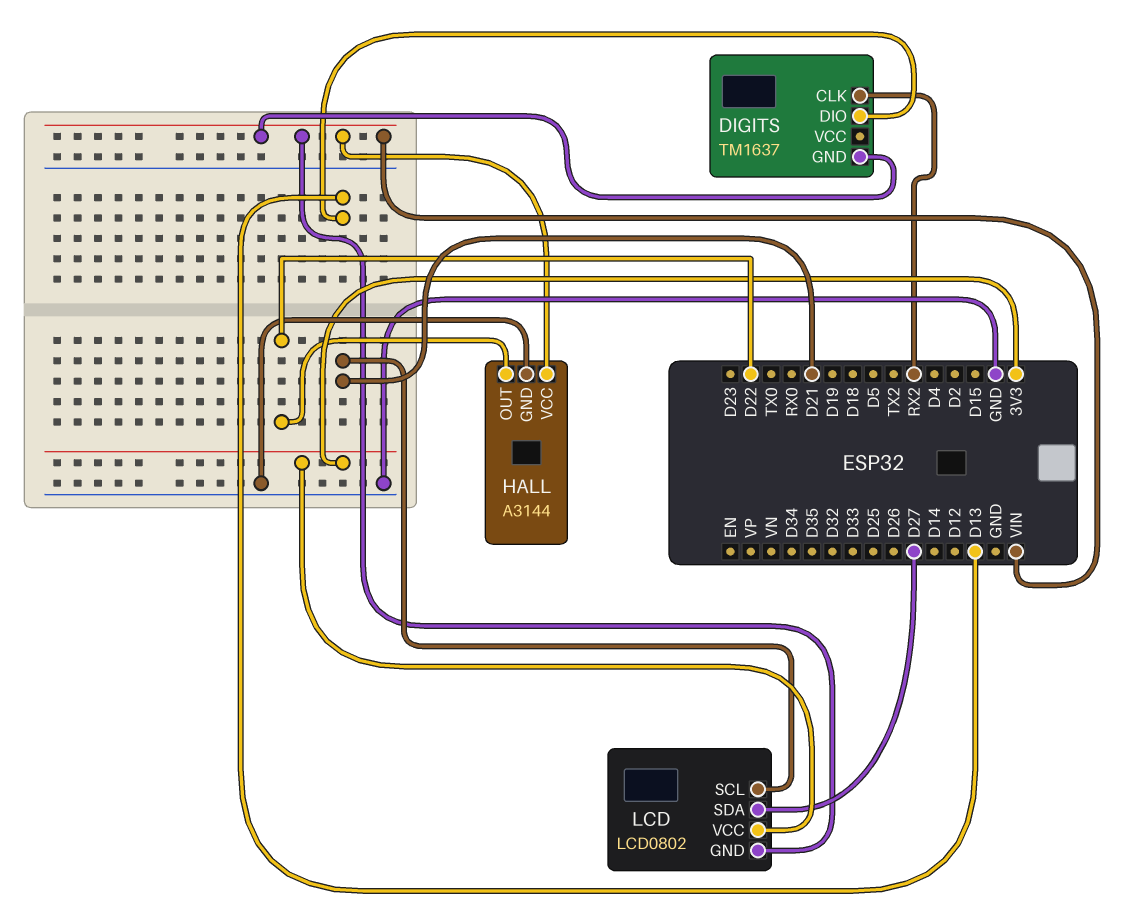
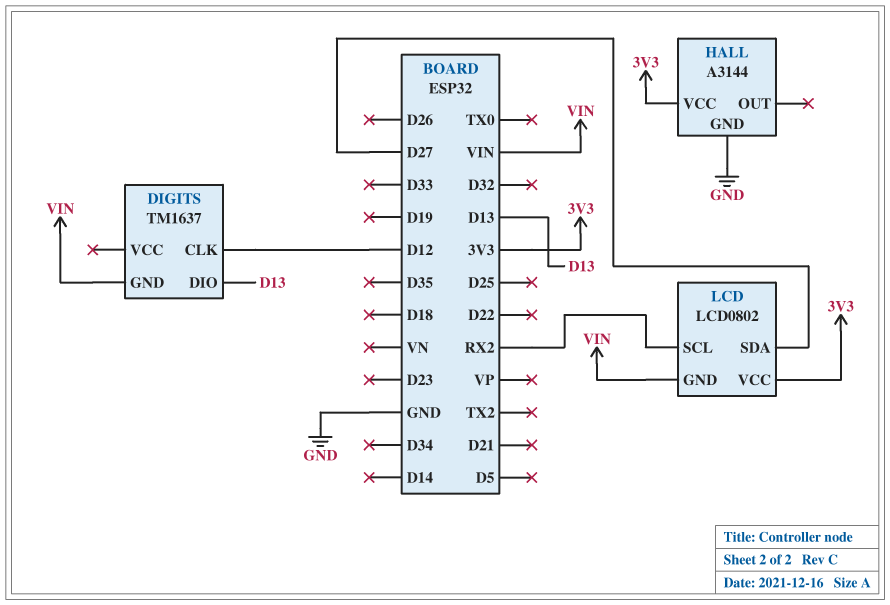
DIGITS pin CLK: RX2 -> D12
HALL pin OUT: D22 -> none
HALL pin VCC: VIN -> 3V3
LCD pin SCL: D21 -> RX2

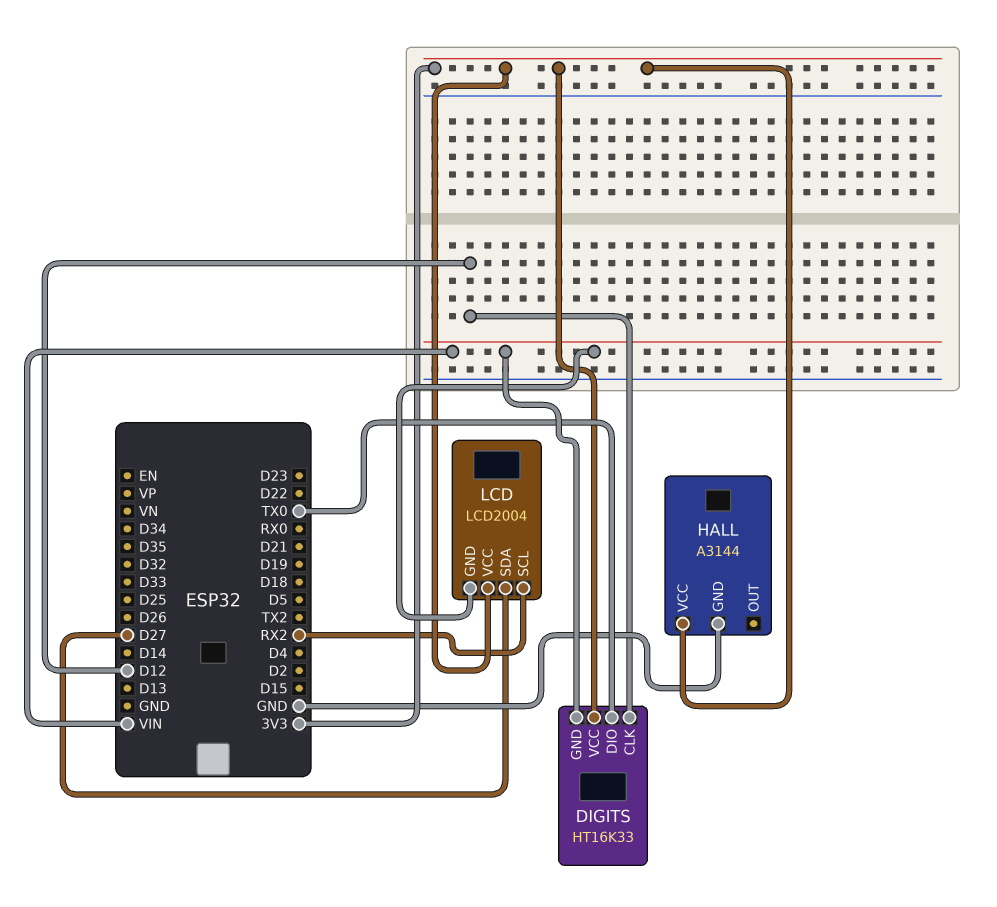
DIGITS: TM1637 -> HT16K33
DIGITS pin DIO: D13 -> TX0
DIGITS pin VCC: none -> 3V3
LCD: LCD0802 -> LCD2004

